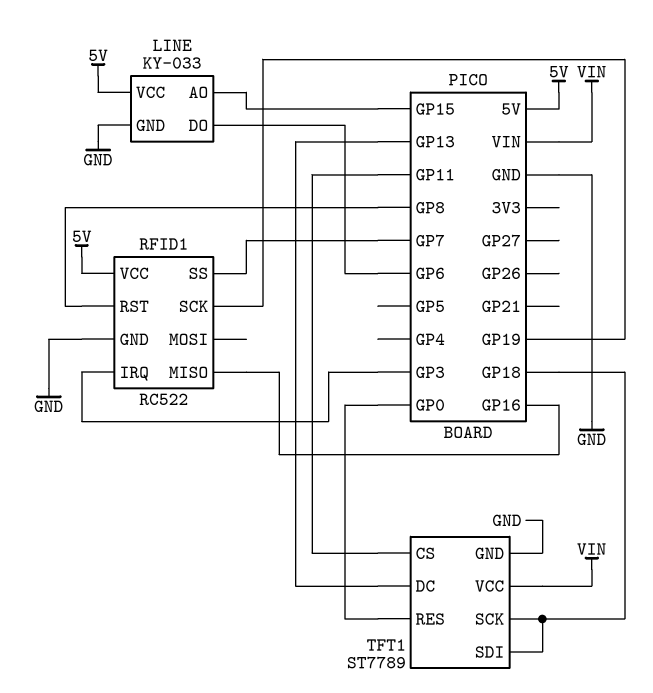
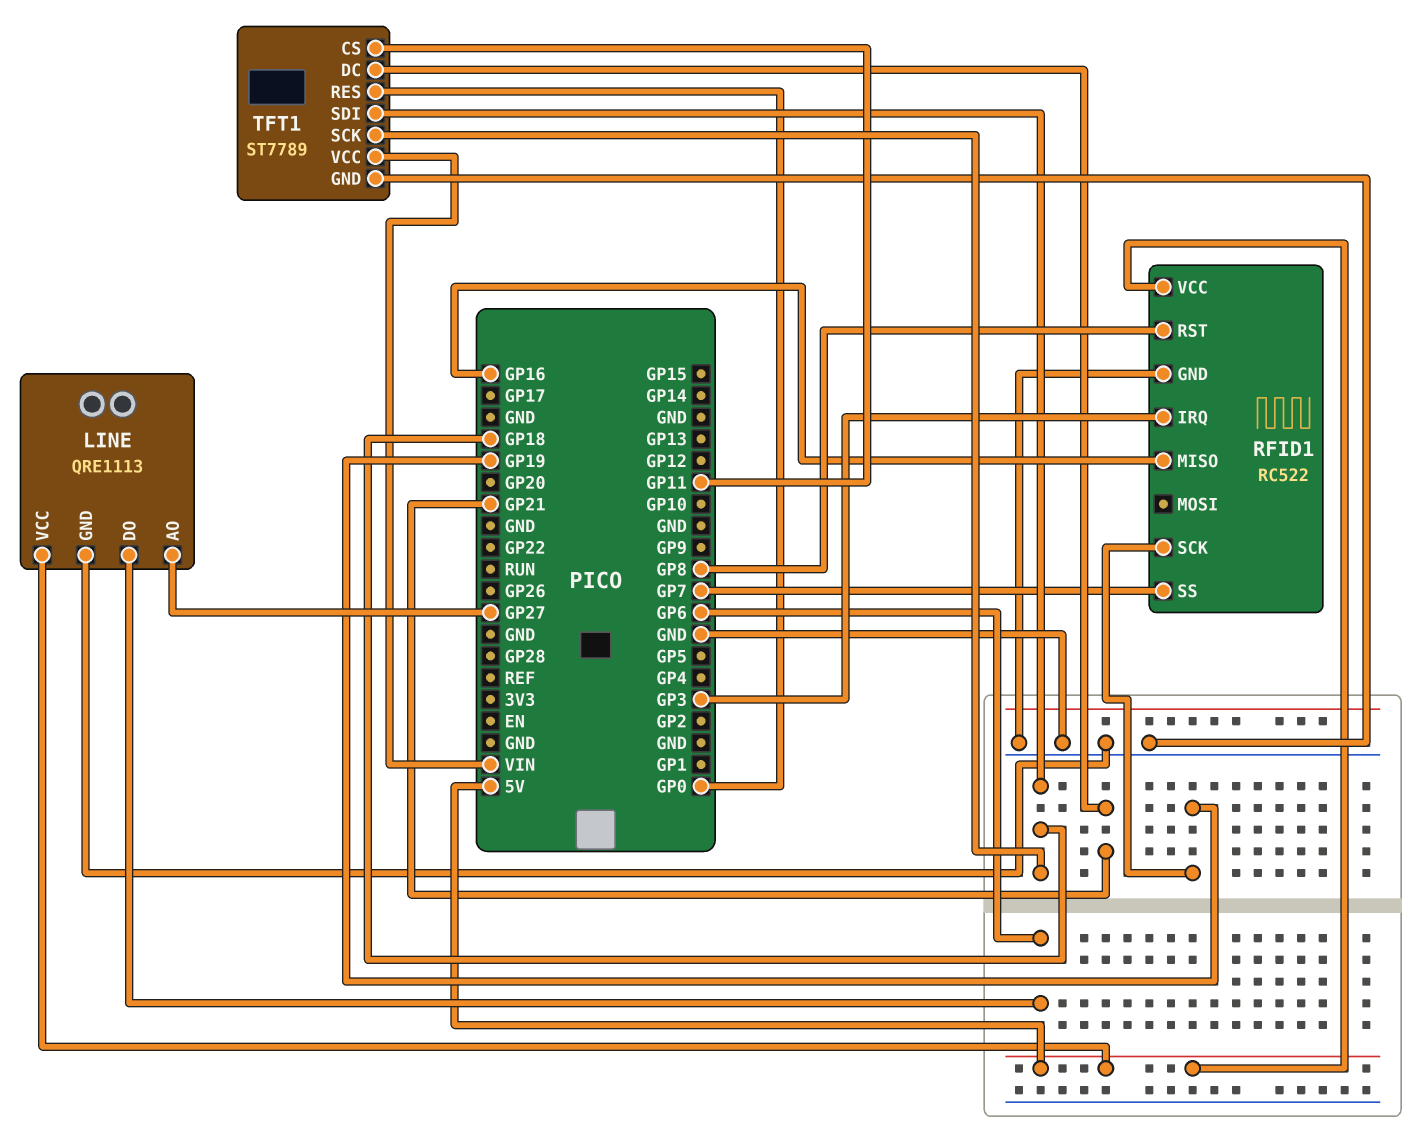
LINE: KY-033 -> QRE1113
LINE pin AO: GP15 -> GP27
TFT1 pin DC: GP13 -> GP21

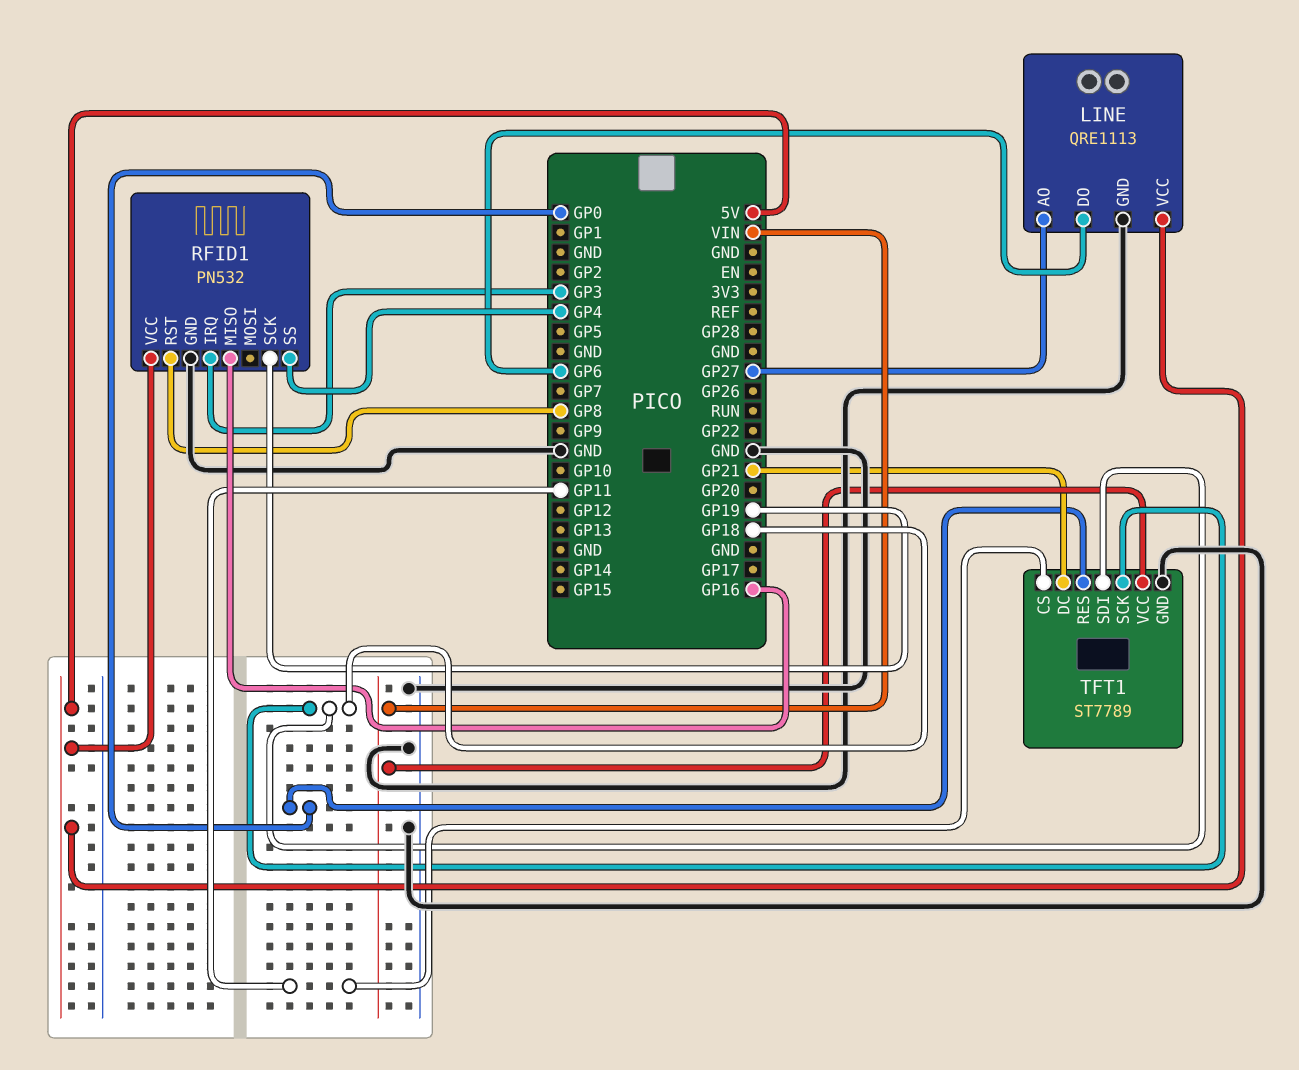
RFID1: RC522 -> PN532
RFID1 pin SS: GP7 -> GP4

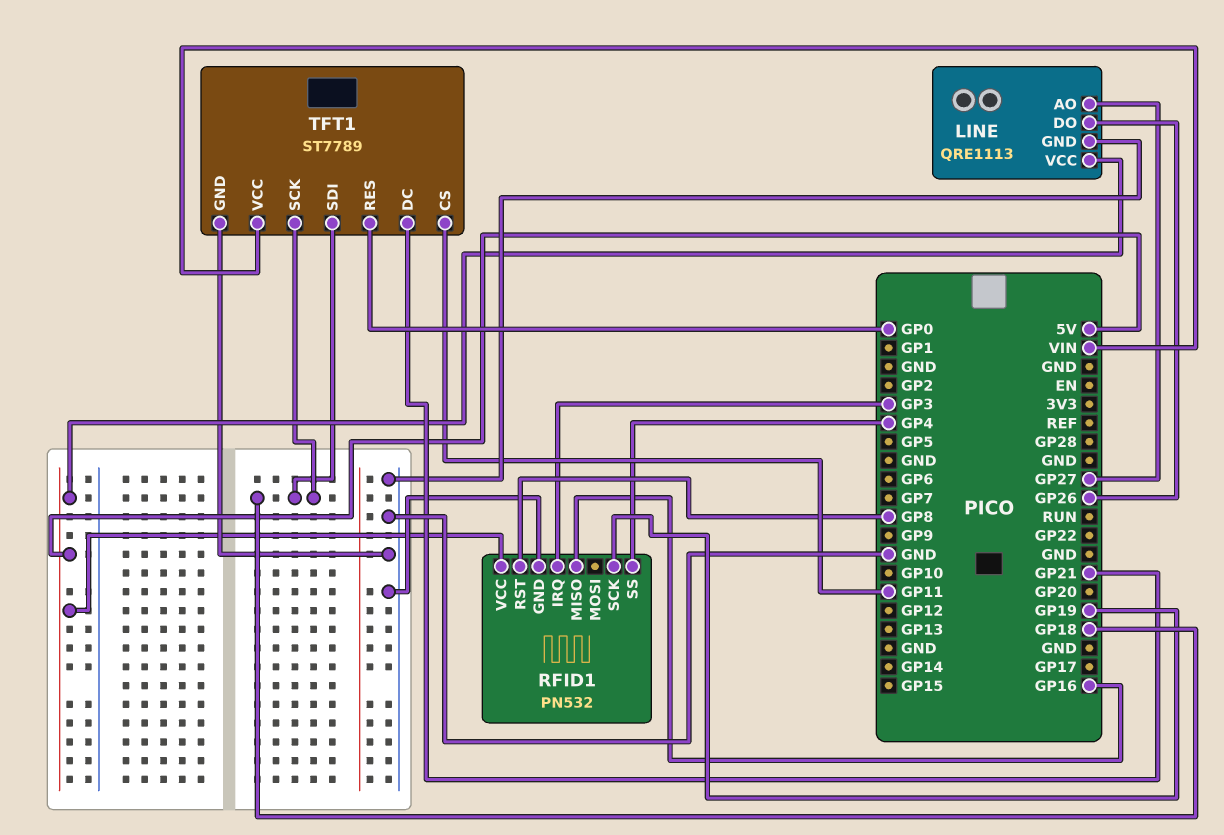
LINE pin DO: GP6 -> GP26

